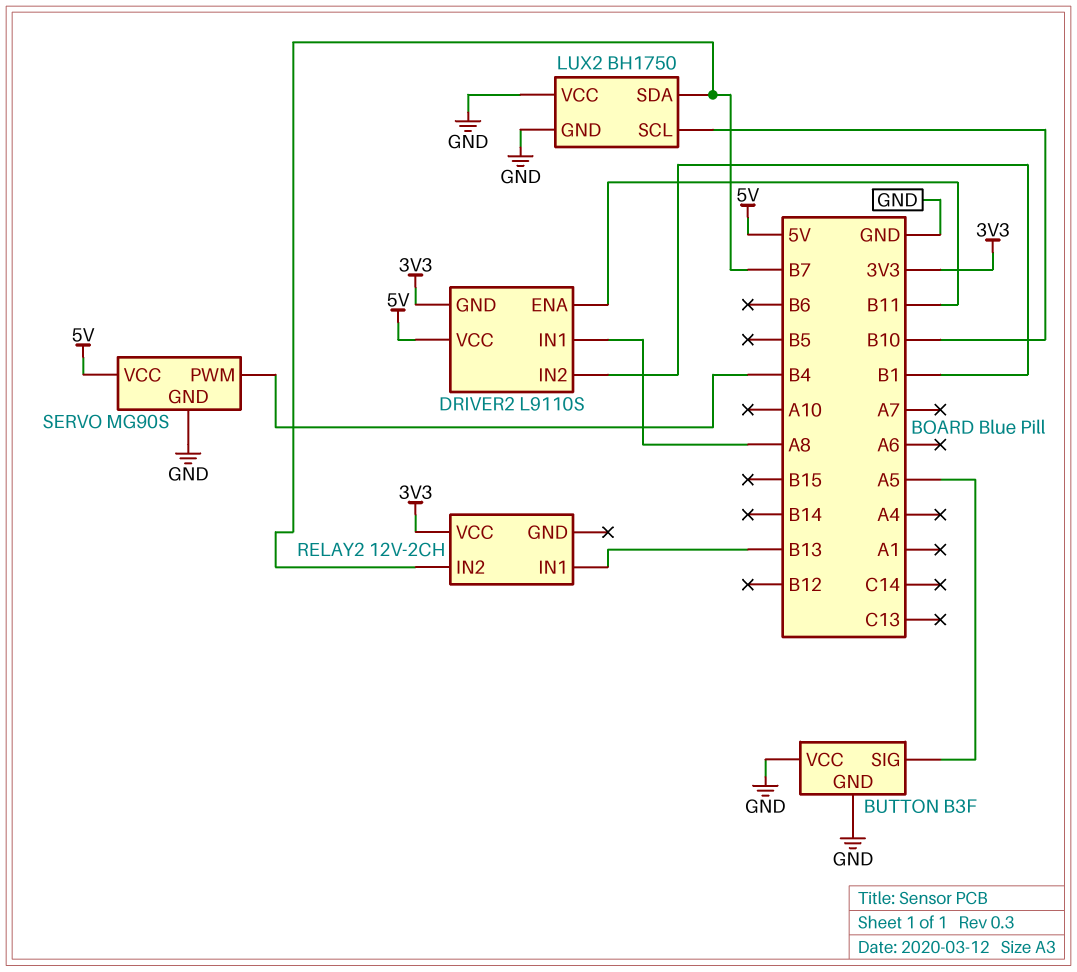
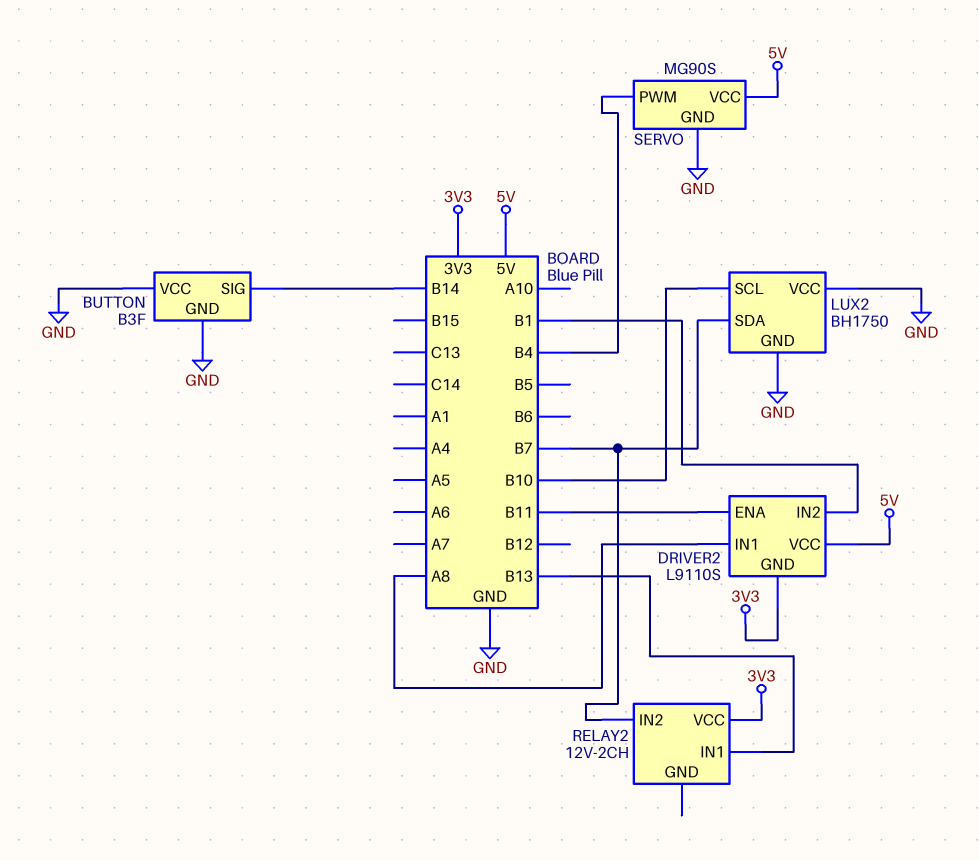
BUTTON pin SIG: A5 -> B14

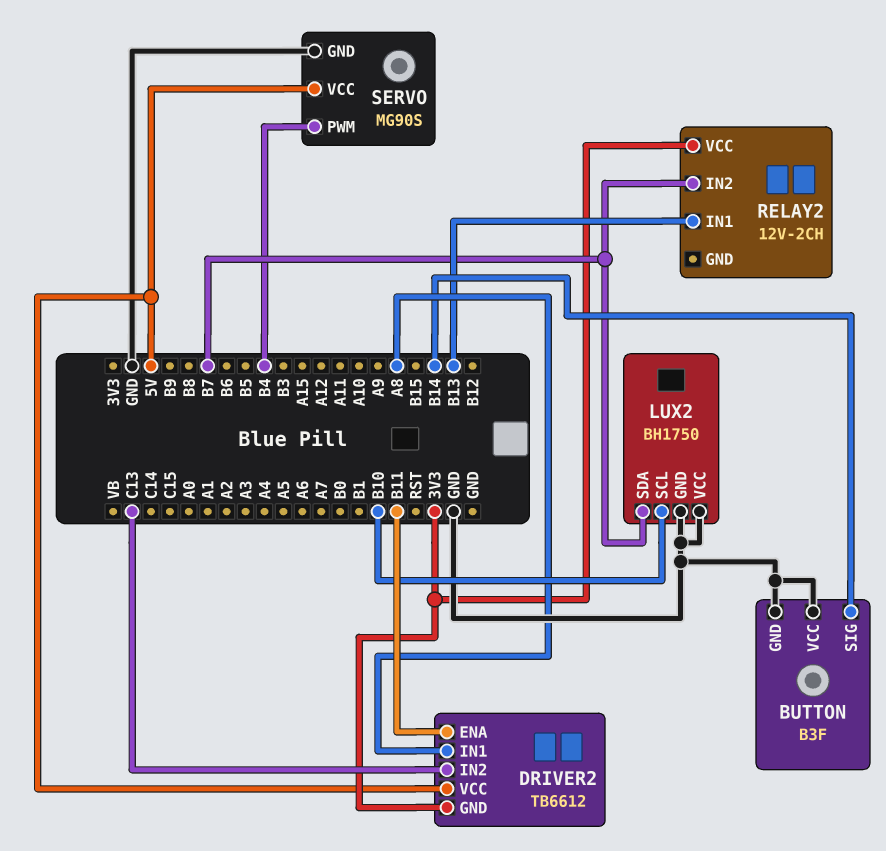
DRIVER2: L9110S -> TB6612
DRIVER2 pin IN2: B1 -> C13

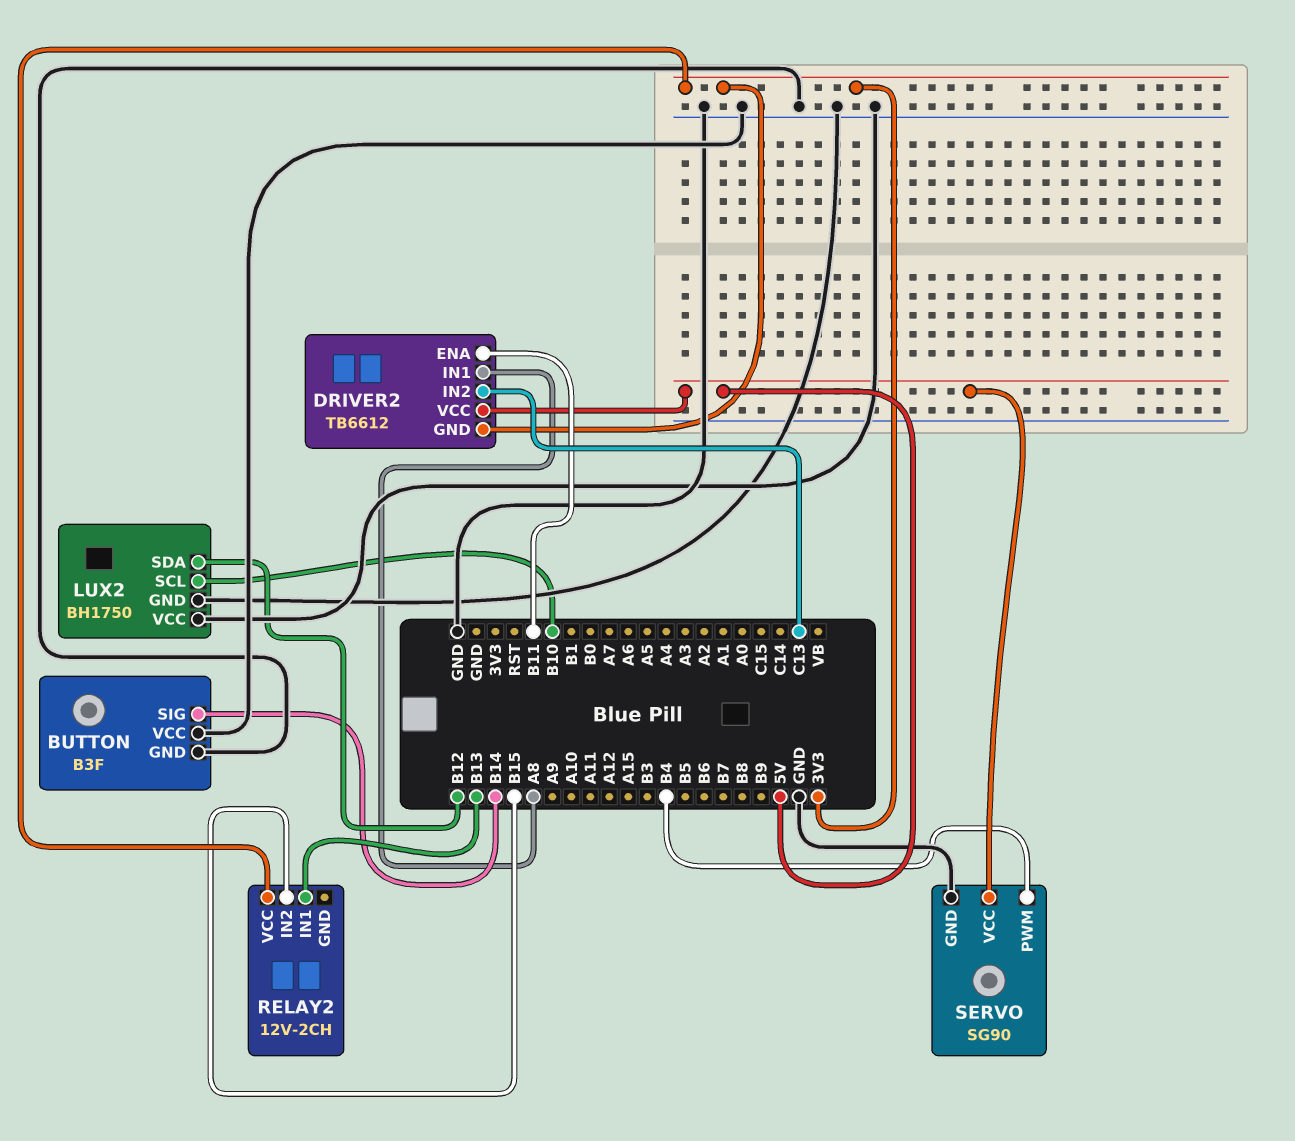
LUX2 pin SDA: B7 -> B12
RELAY2 pin IN2: B7 -> B15
SERVO: MG90S -> SG90

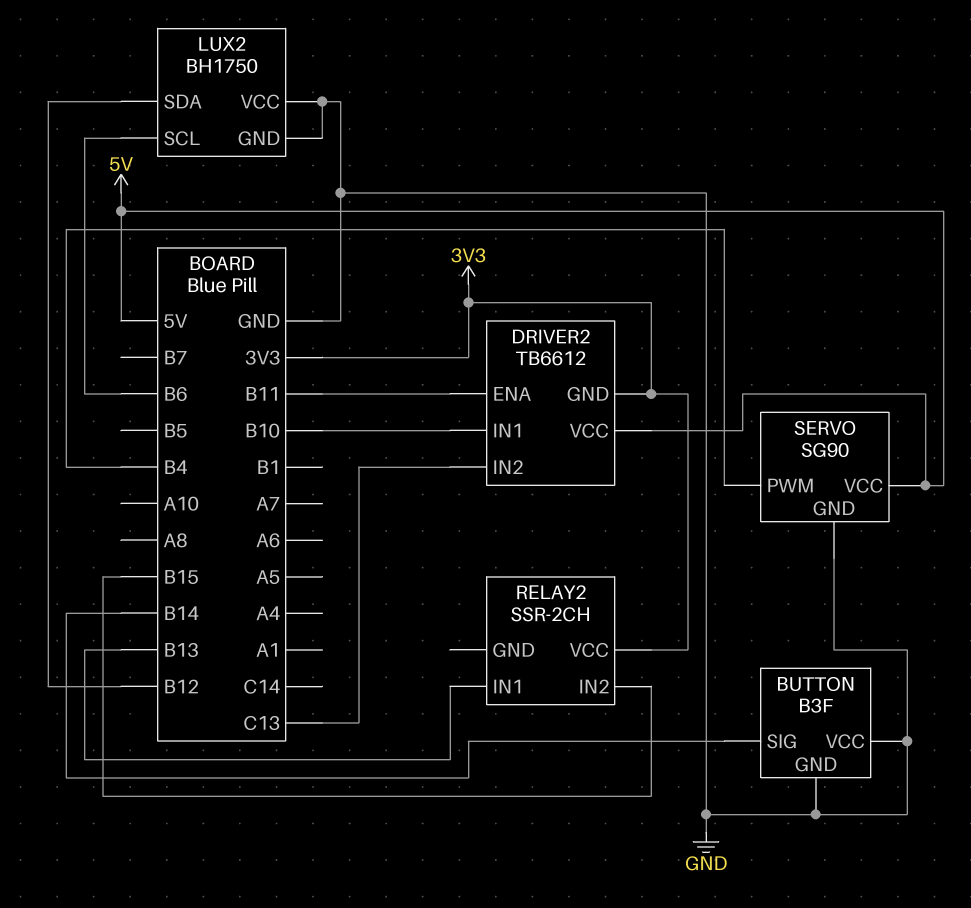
DRIVER2 pin IN1: A8 -> B10
LUX2 pin SCL: B10 -> B6
RELAY2: 12V-2CH -> SSR-2CH

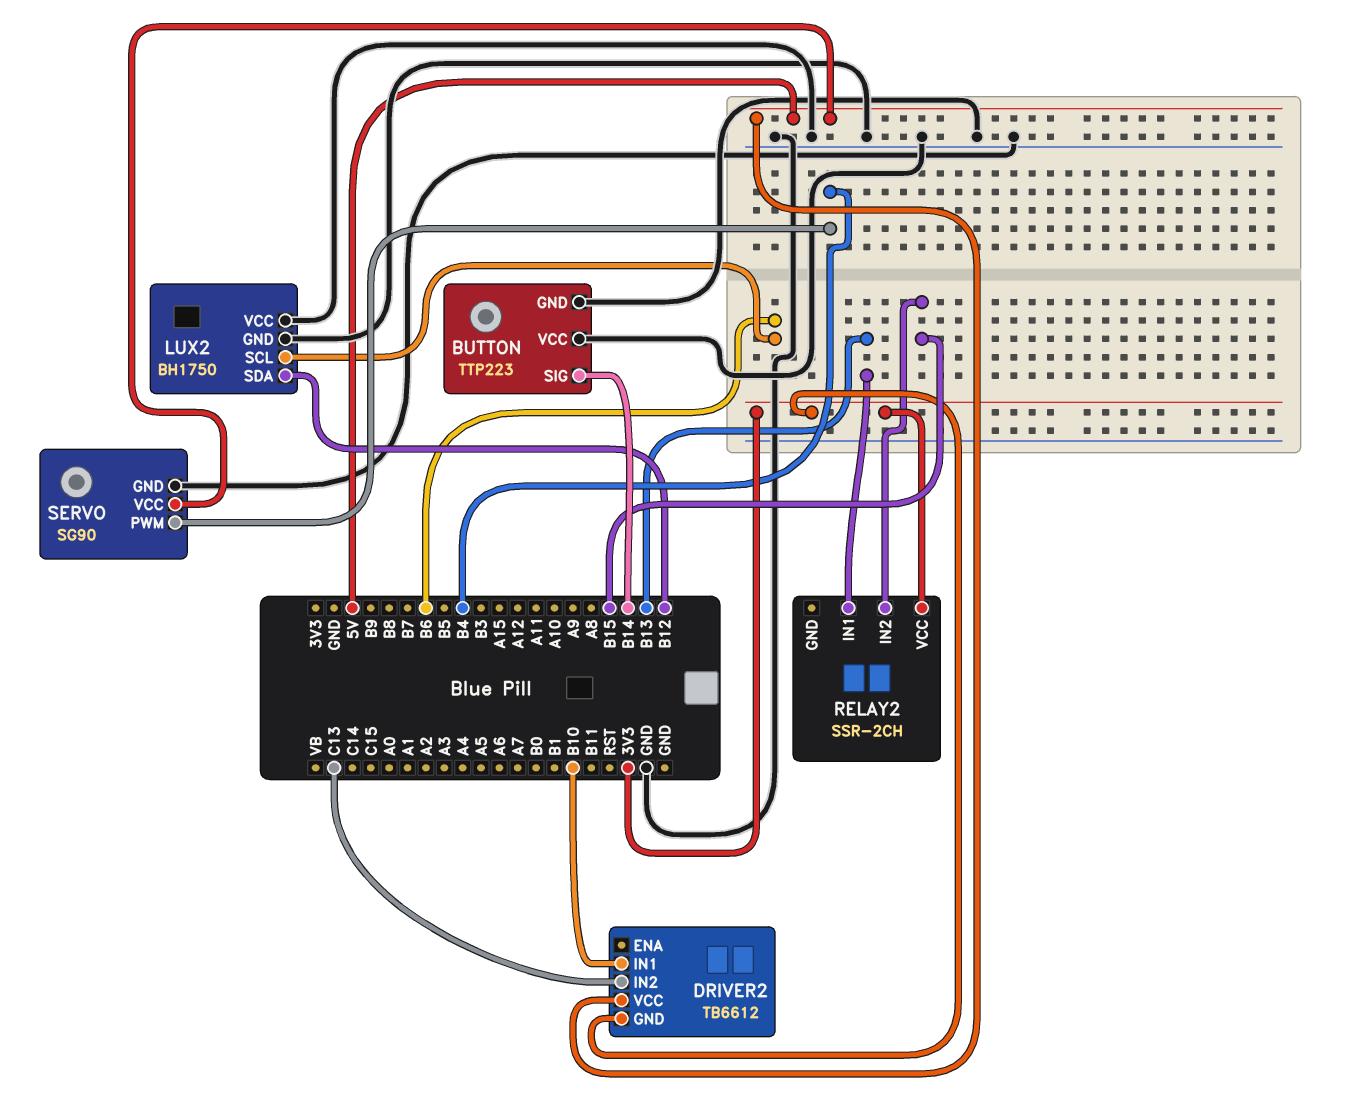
BUTTON: B3F -> TTP223
DRIVER2 pin ENA: B11 -> none

